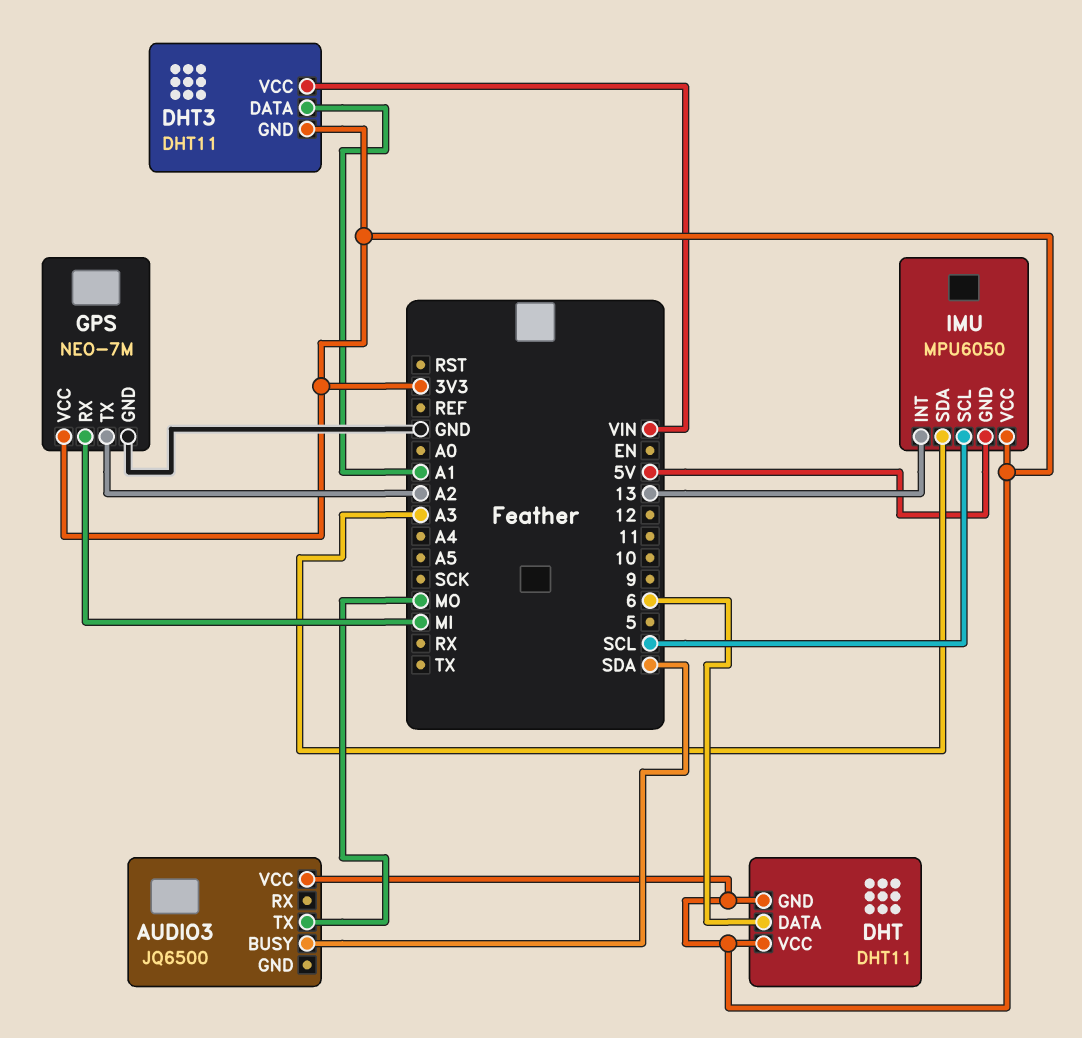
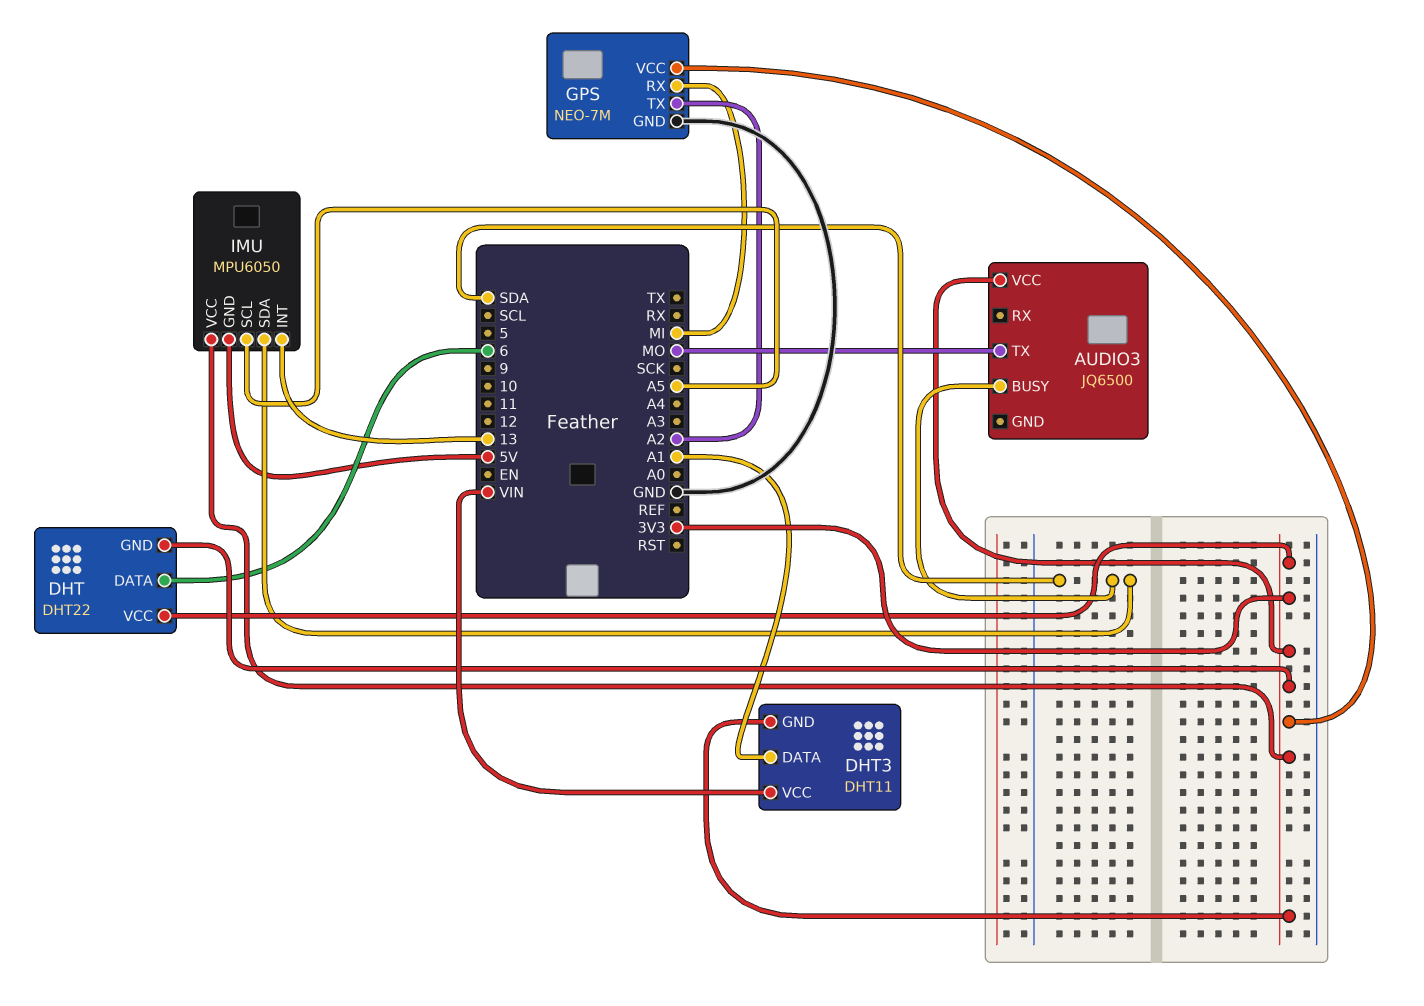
DHT: DHT11 -> DHT22
IMU pin SCL: SCL -> A5
IMU pin SDA: A3 -> SDA

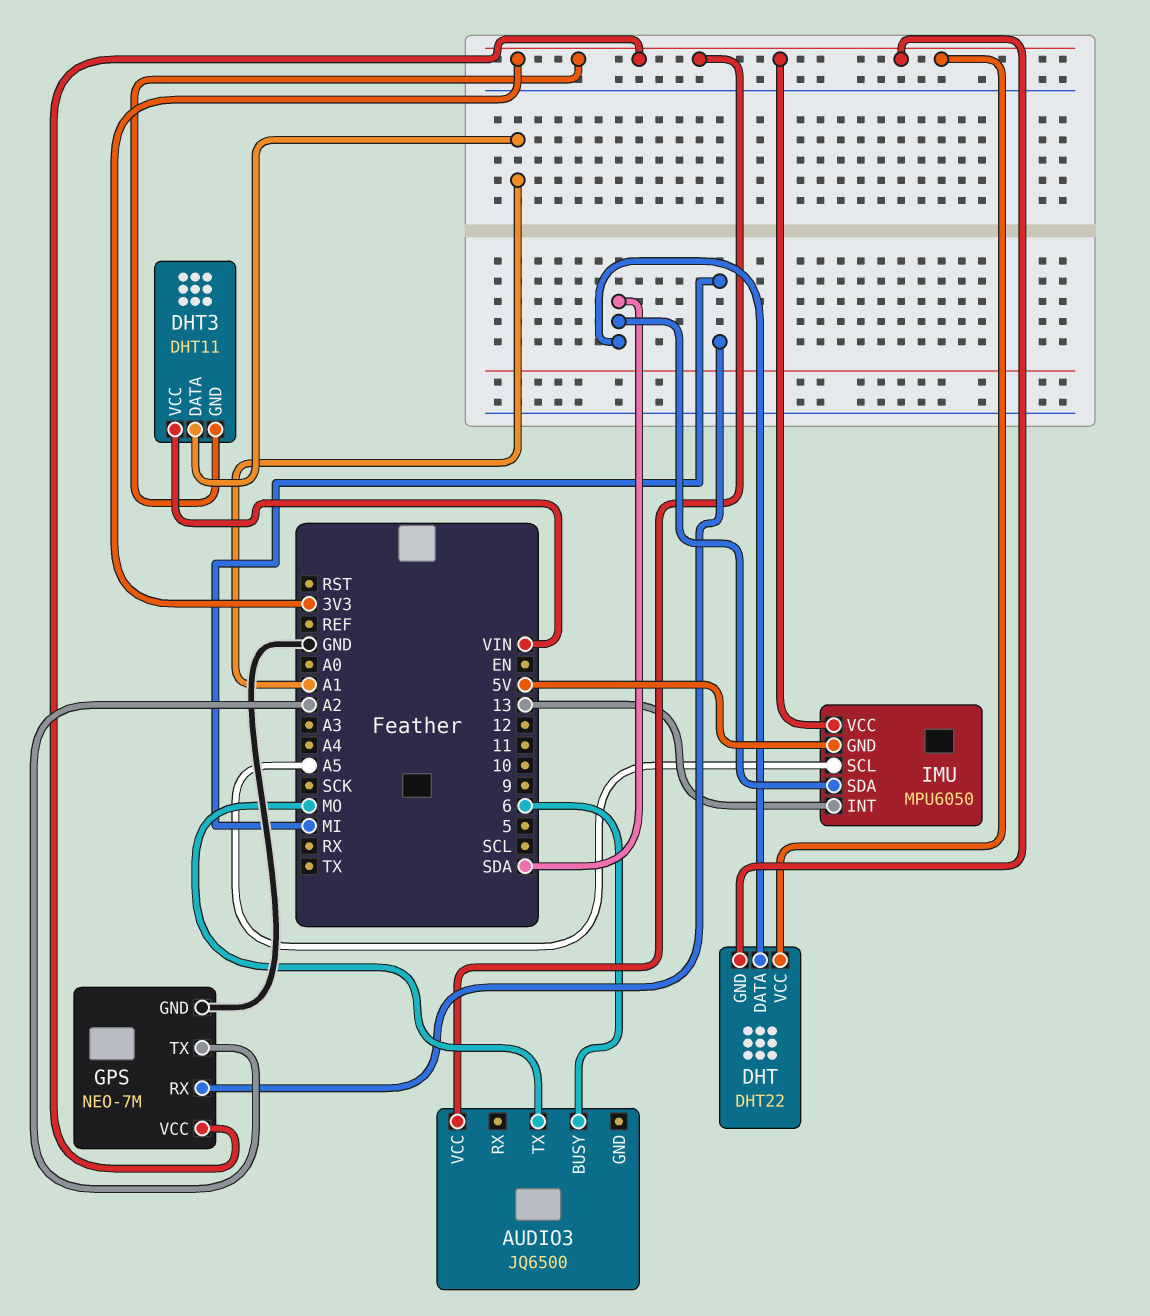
AUDIO3 pin BUSY: SDA -> 6
DHT pin DATA: 6 -> SDA

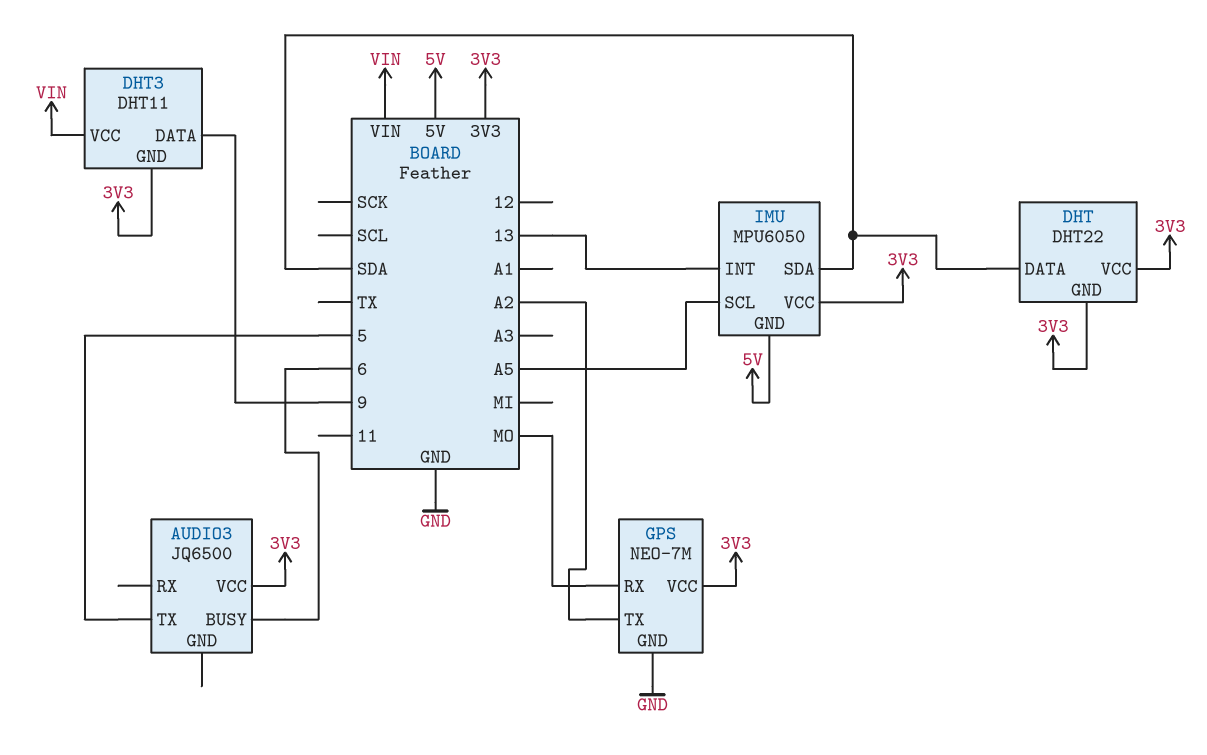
AUDIO3 pin TX: MO -> 5
DHT3 pin DATA: A1 -> 9
GPS pin RX: MI -> MO

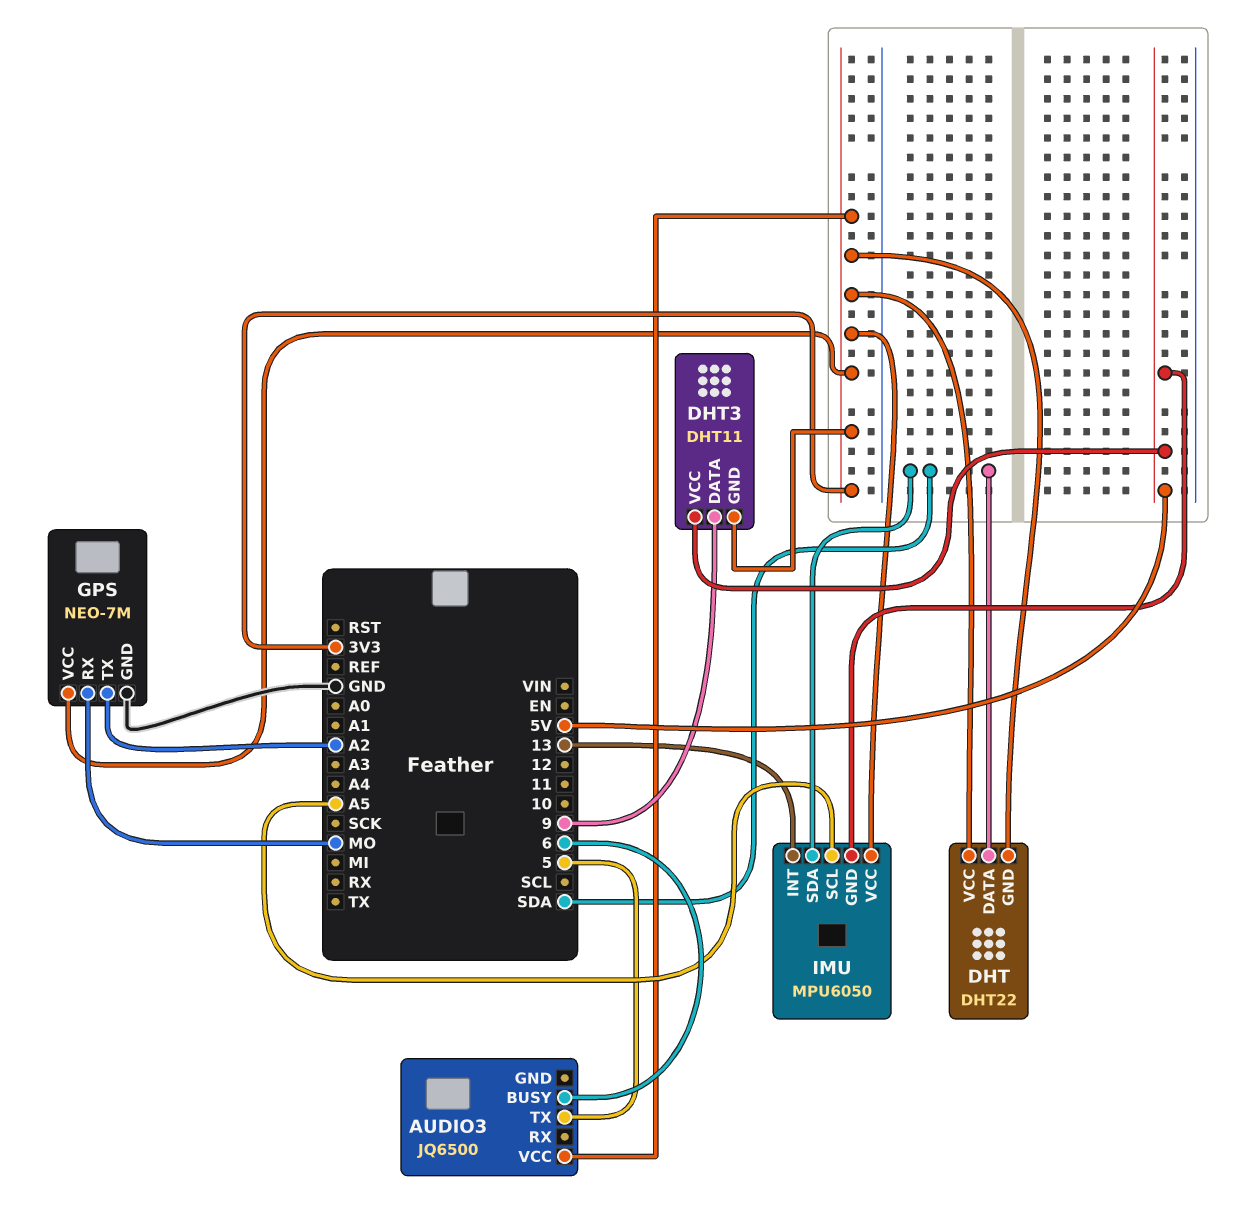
DHT3 pin VCC: VIN -> 5V

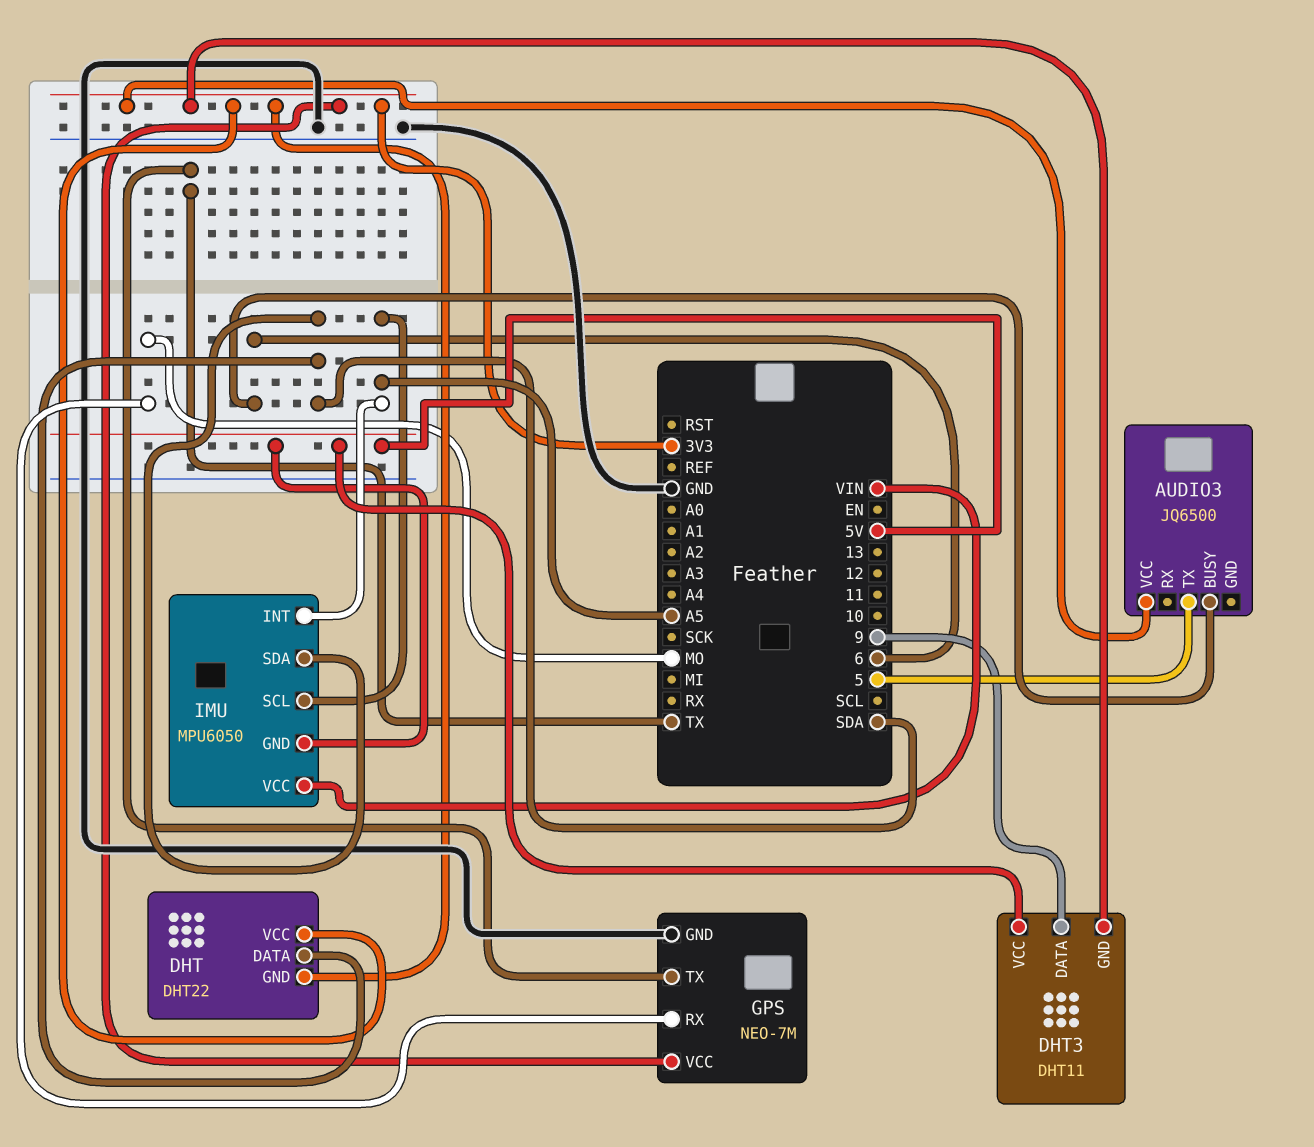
GPS pin TX: A2 -> TX
IMU pin INT: 13 -> A5
IMU pin VCC: 3V3 -> VIN

